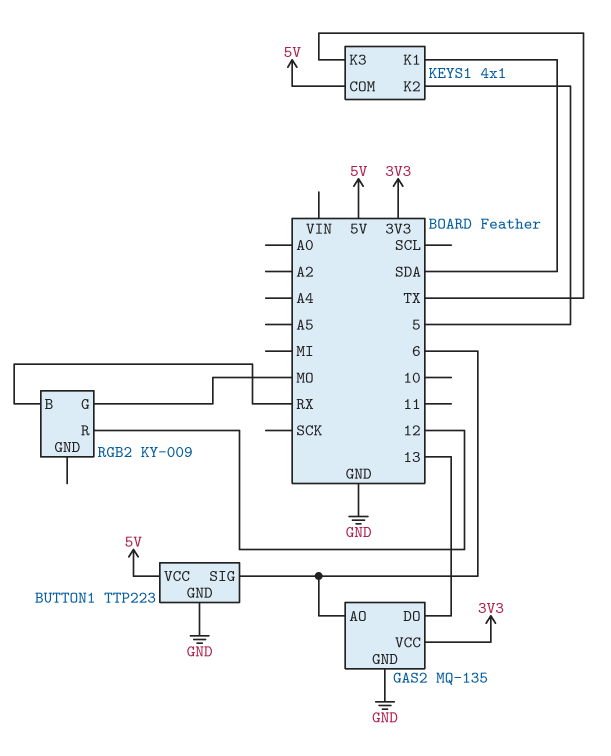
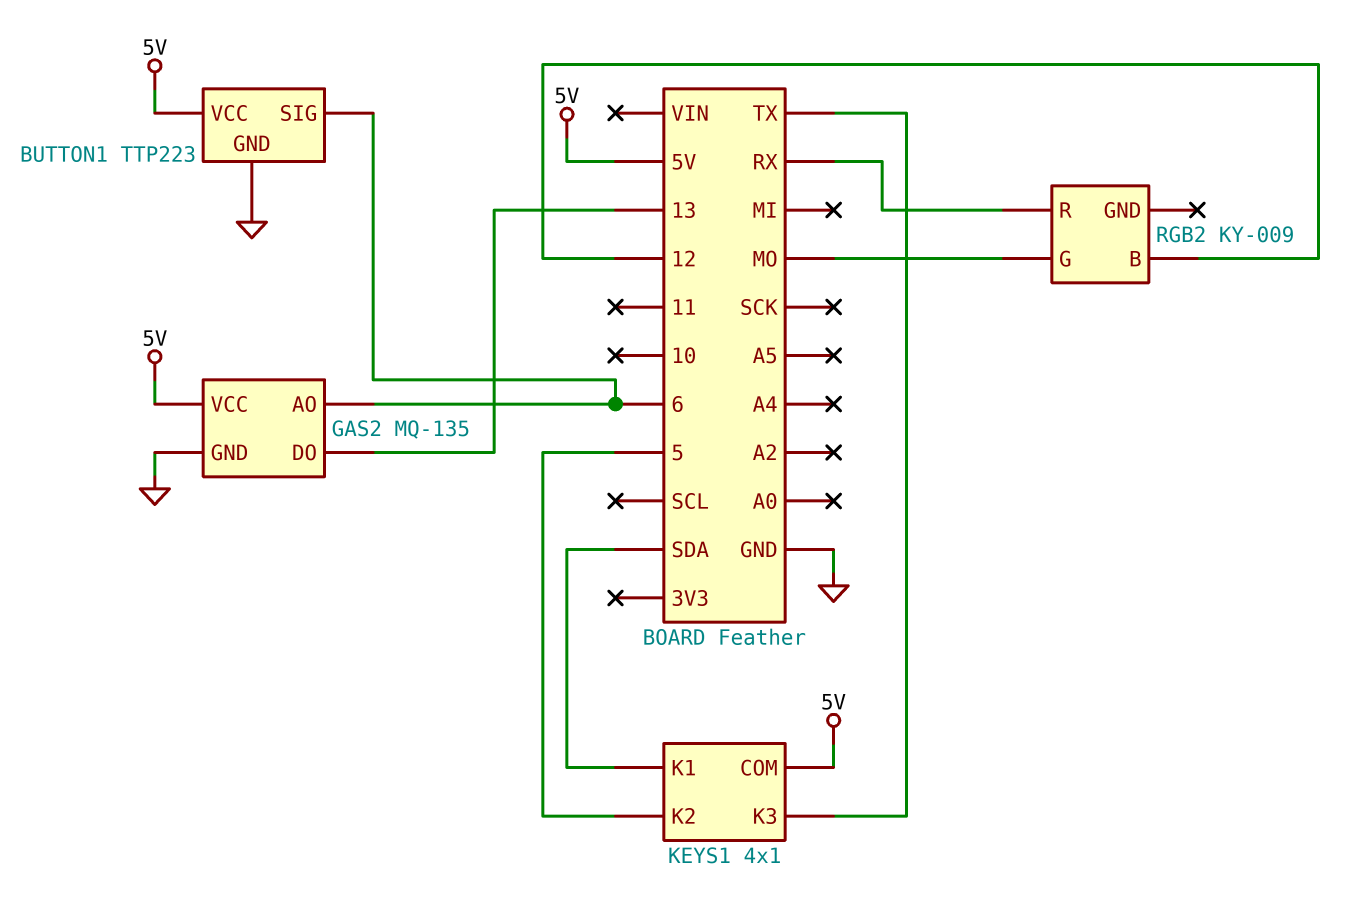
GAS2 pin VCC: 3V3 -> 5V
RGB2 pin B: RX -> 12
RGB2 pin R: 12 -> RX

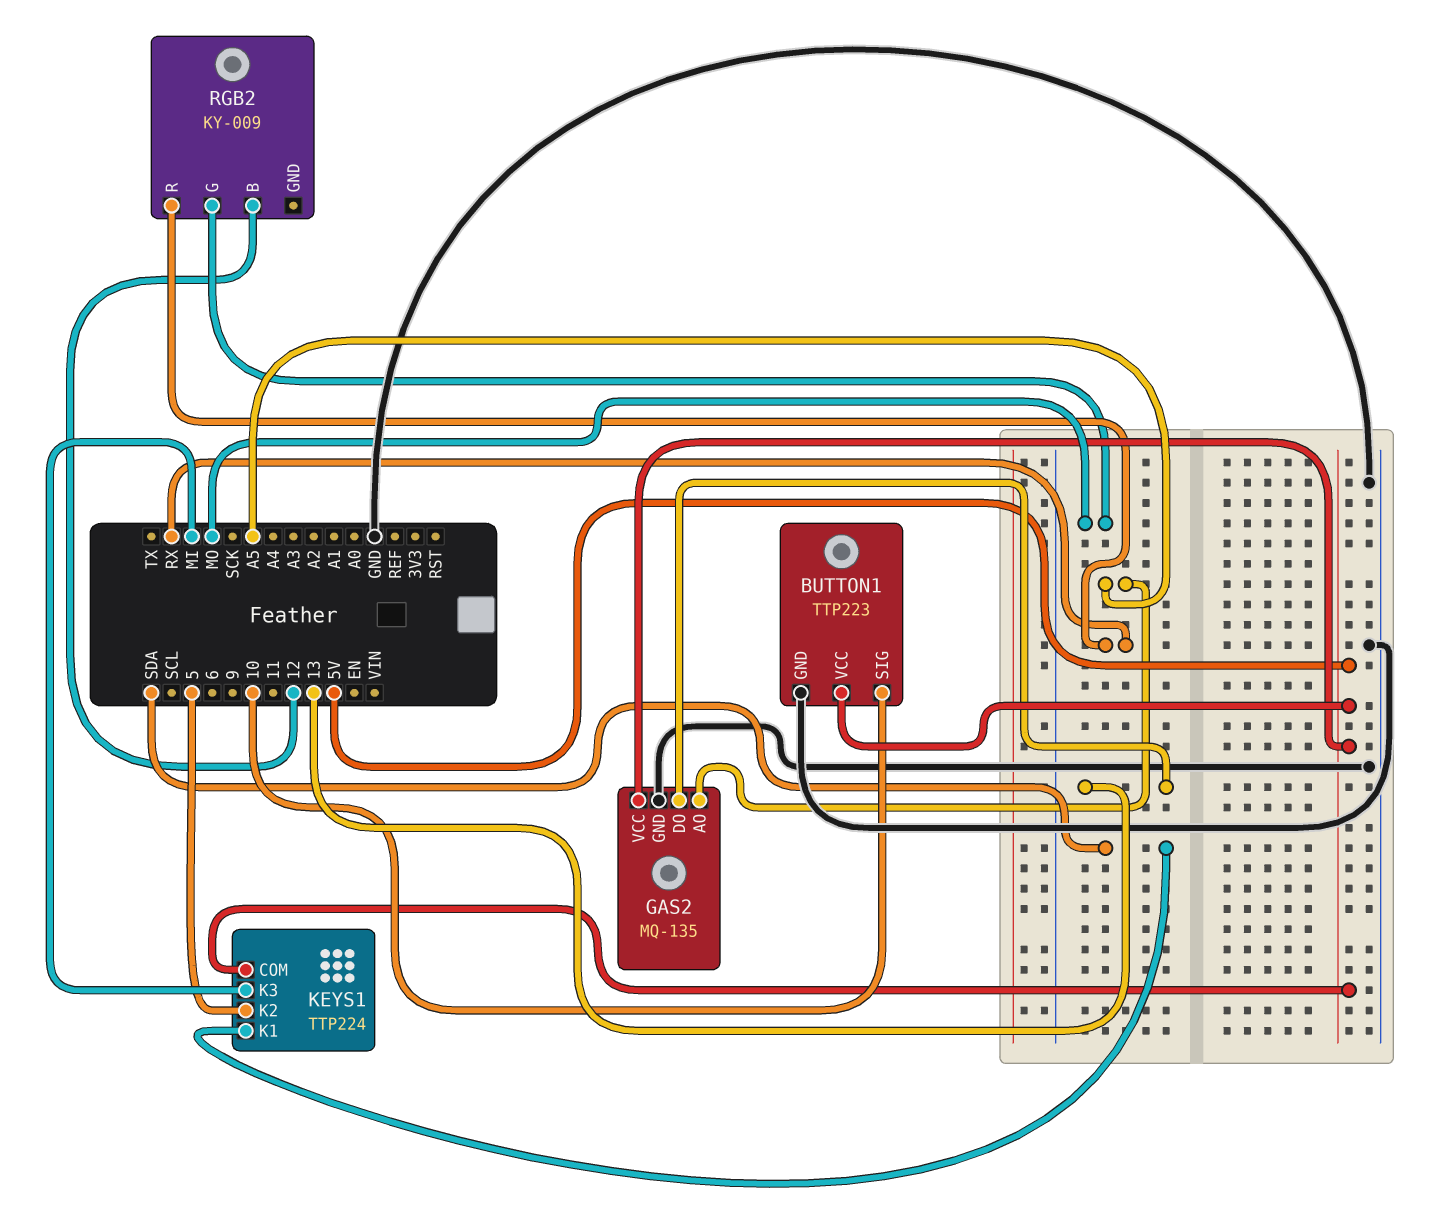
BUTTON1 pin SIG: 6 -> 10
GAS2 pin AO: 6 -> A5
KEYS1: 4x1 -> TTP224
KEYS1 pin K3: TX -> MI

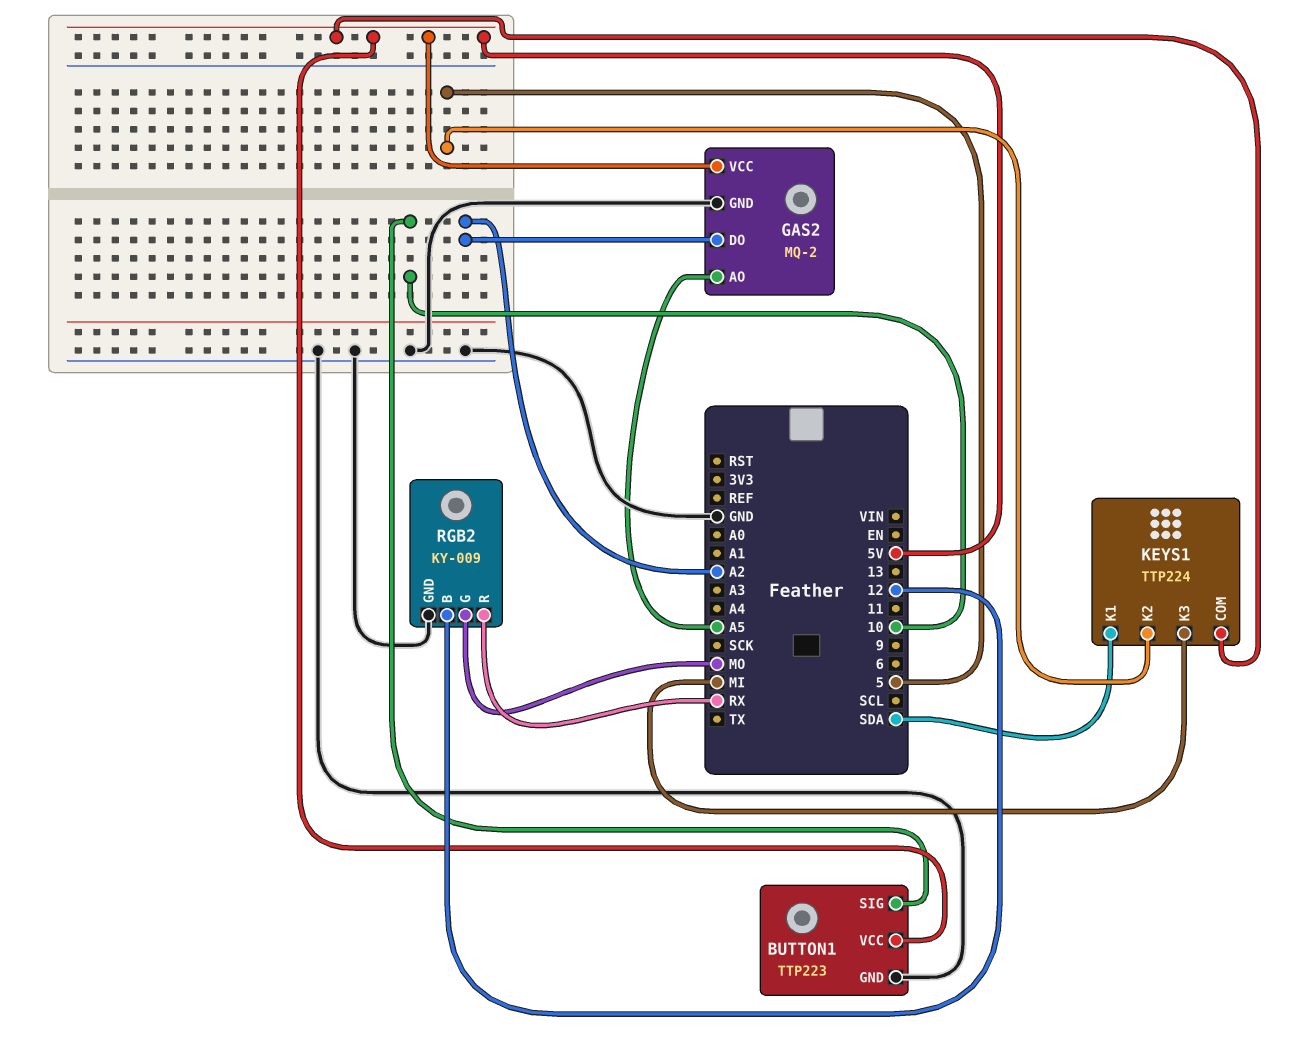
GAS2: MQ-135 -> MQ-2
GAS2 pin DO: 13 -> A2
RGB2 pin GND: none -> GND

